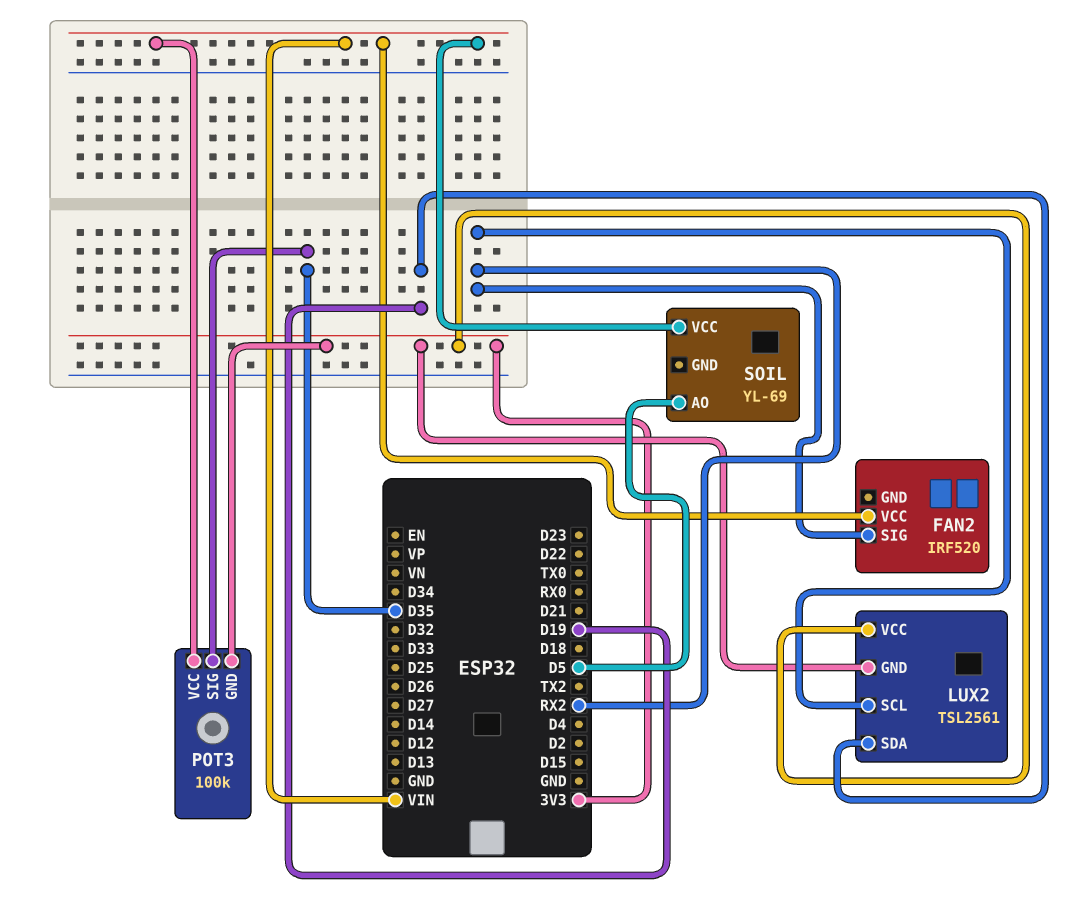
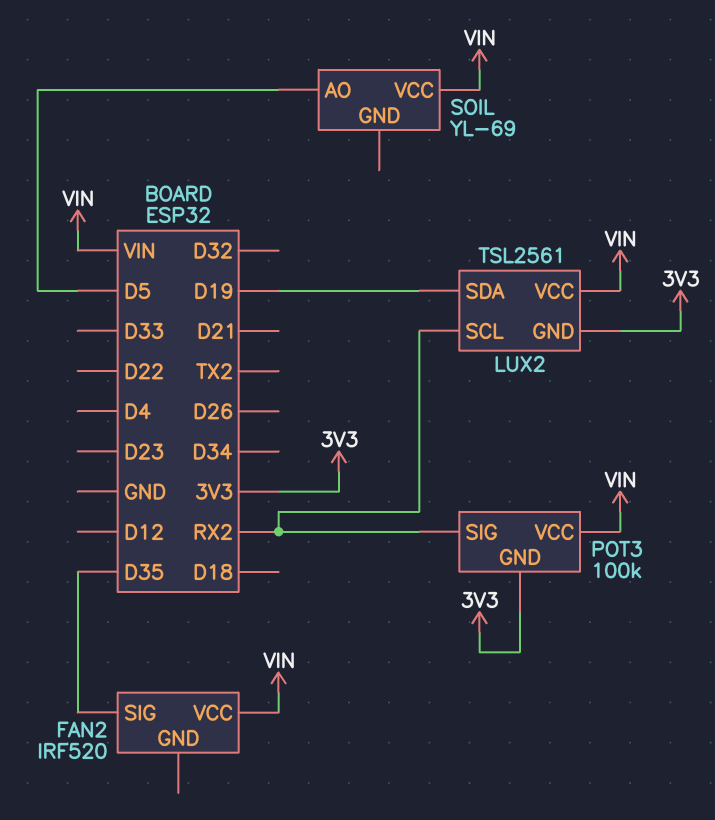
FAN2 pin SIG: RX2 -> D35
LUX2 pin VCC: 3V3 -> VIN
POT3 pin SIG: D35 -> RX2

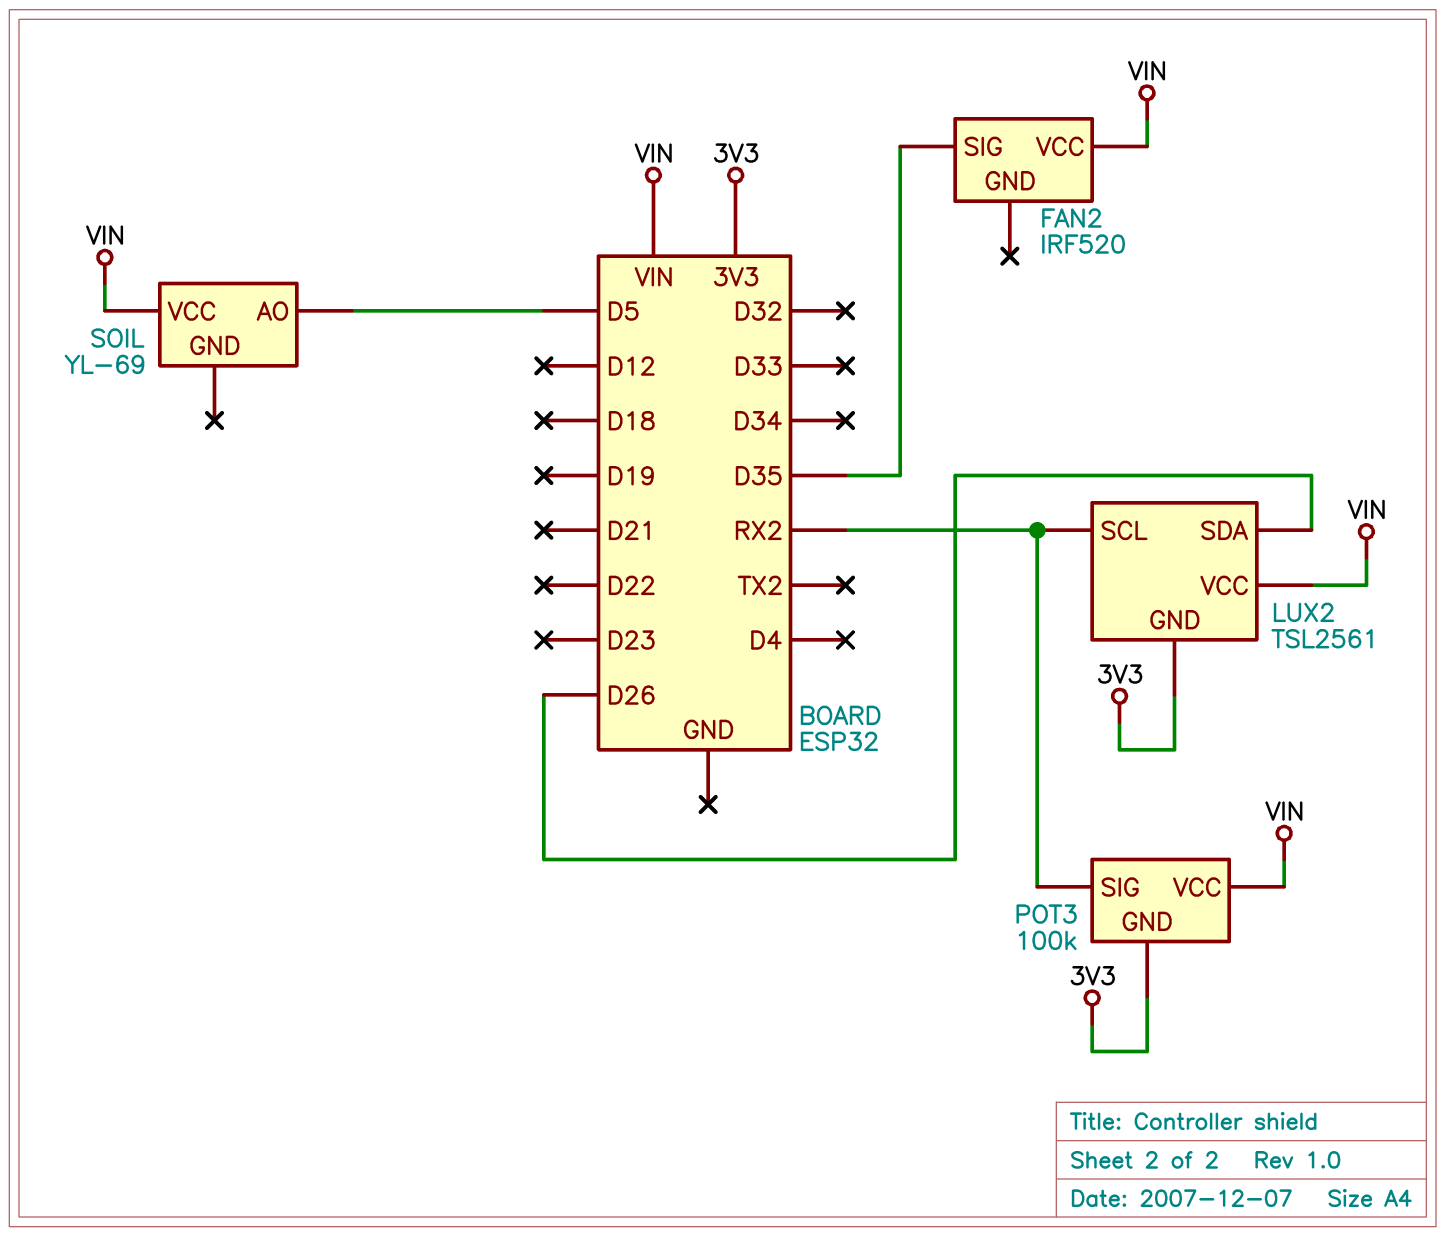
LUX2 pin SDA: D19 -> D26

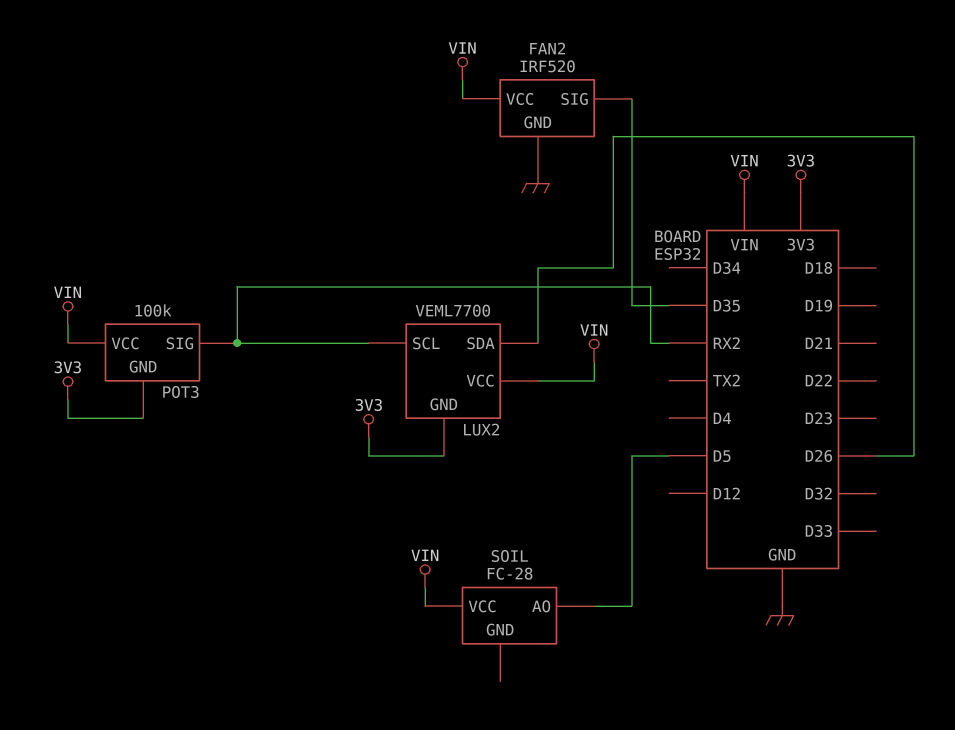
FAN2 pin GND: none -> GND
LUX2: TSL2561 -> VEML7700
SOIL: YL-69 -> FC-28

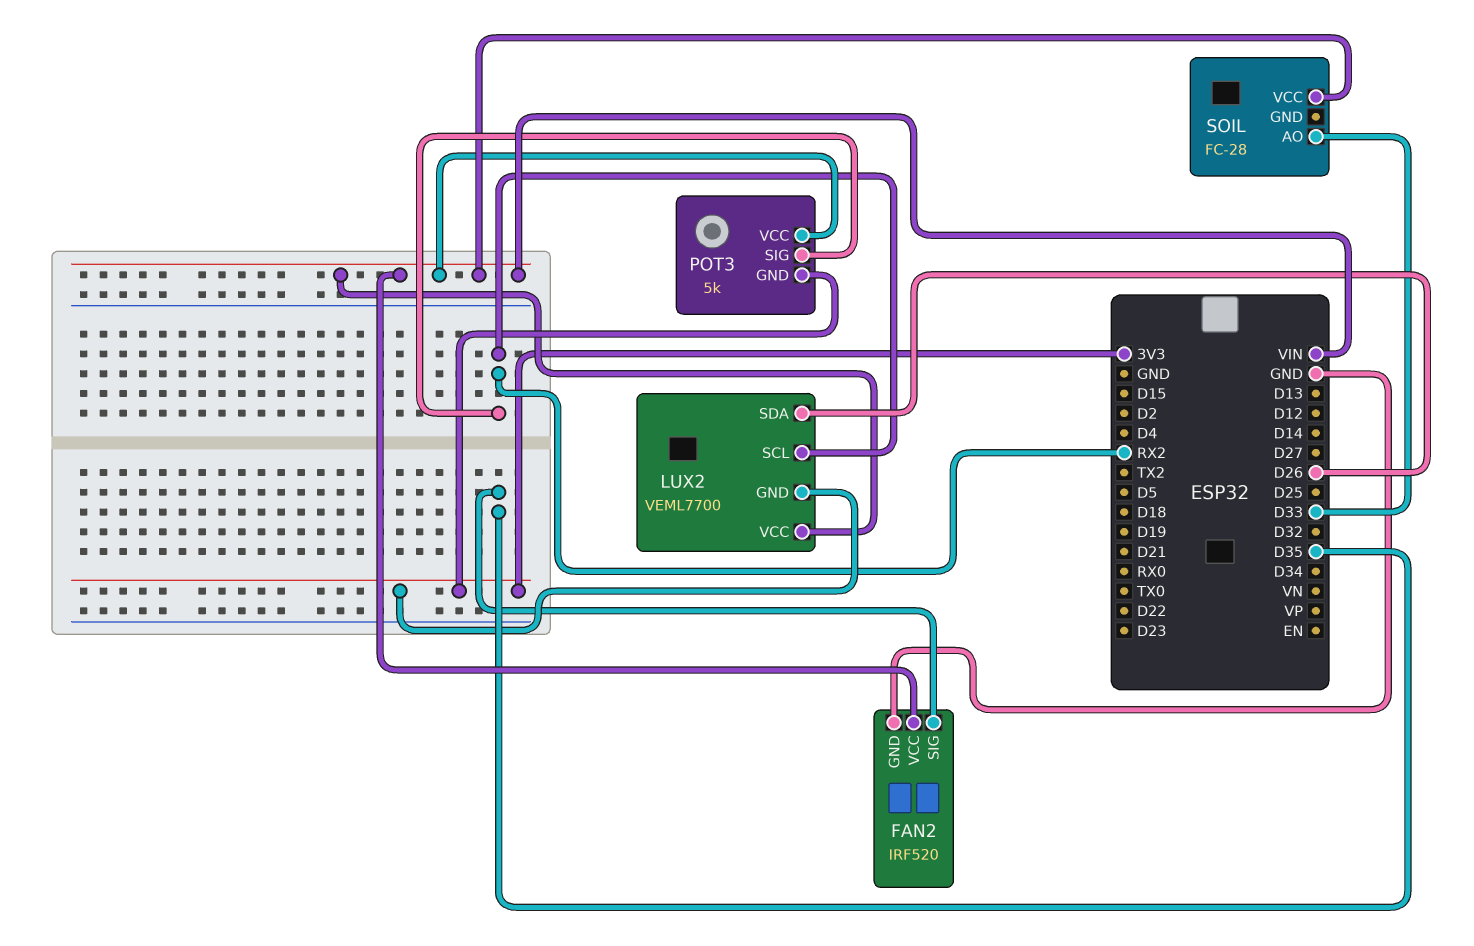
POT3: 100k -> 5k
SOIL pin AO: D5 -> D33

